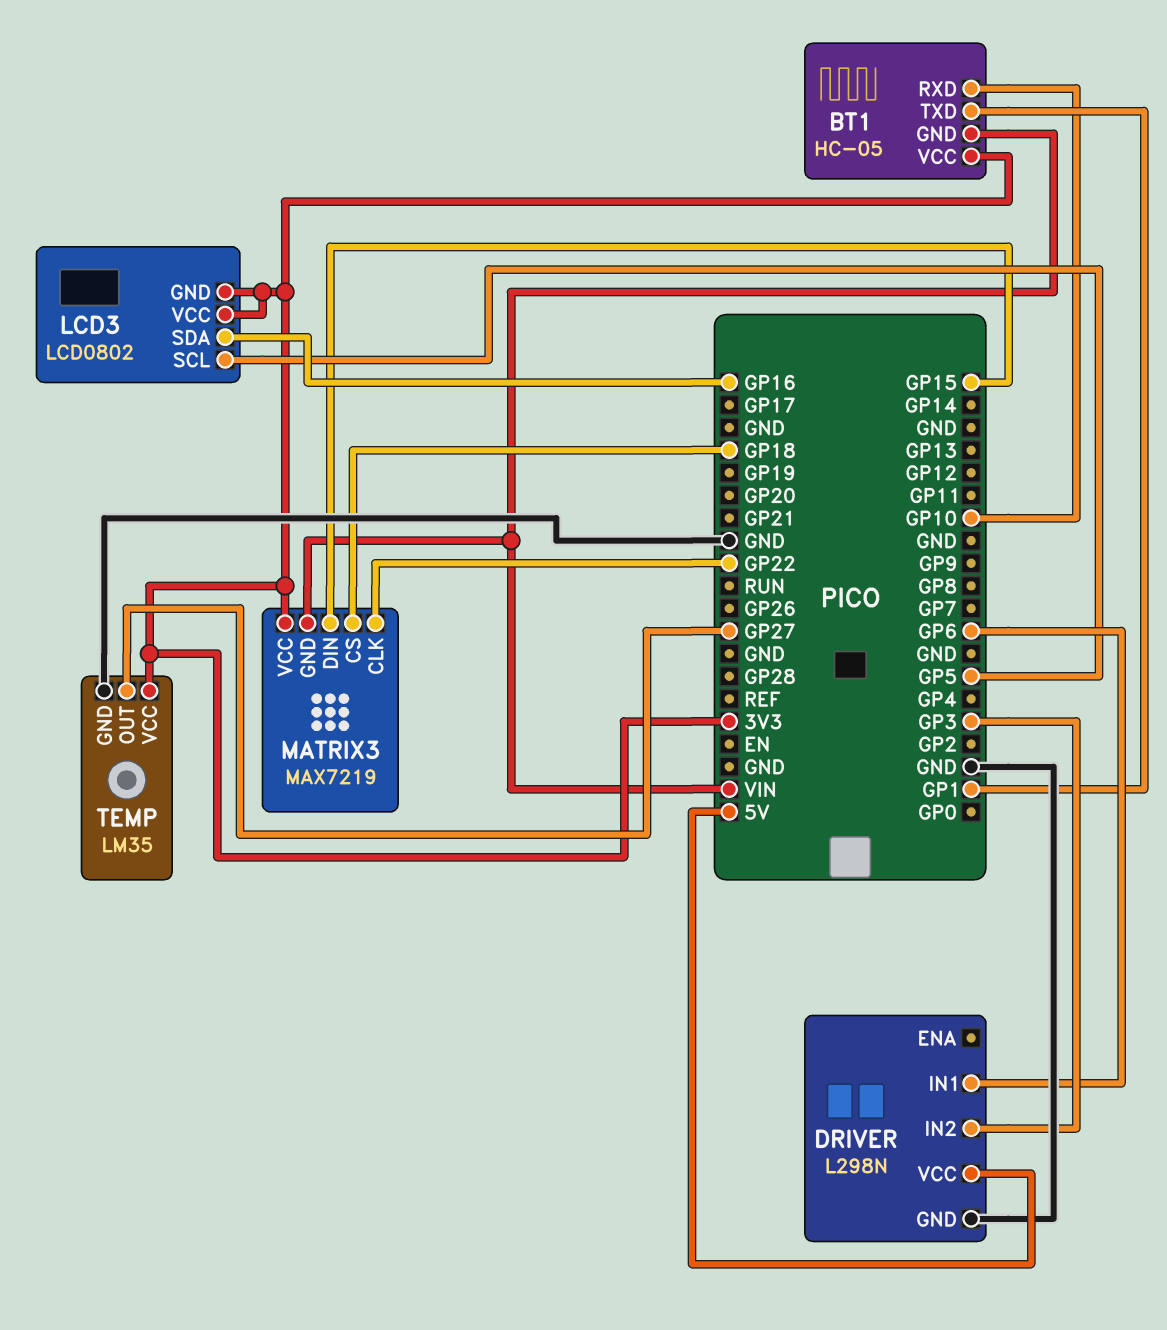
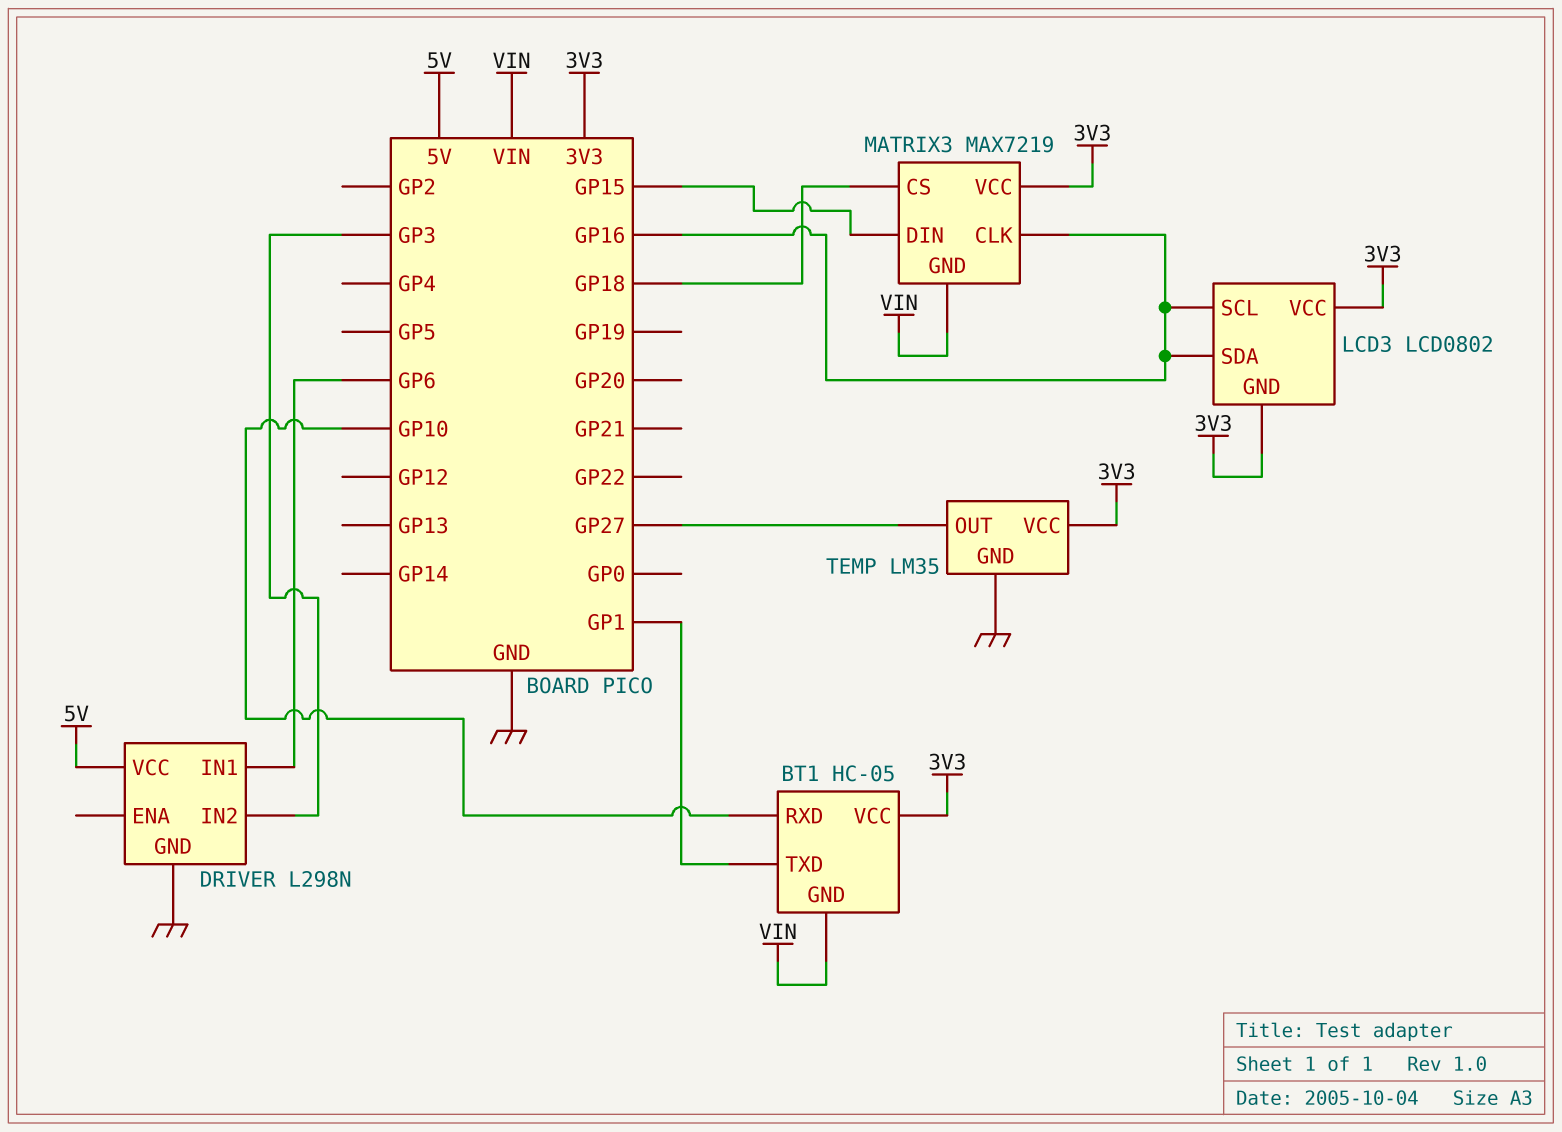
LCD3 pin SCL: GP5 -> GP16
MATRIX3 pin CLK: GP22 -> GP16

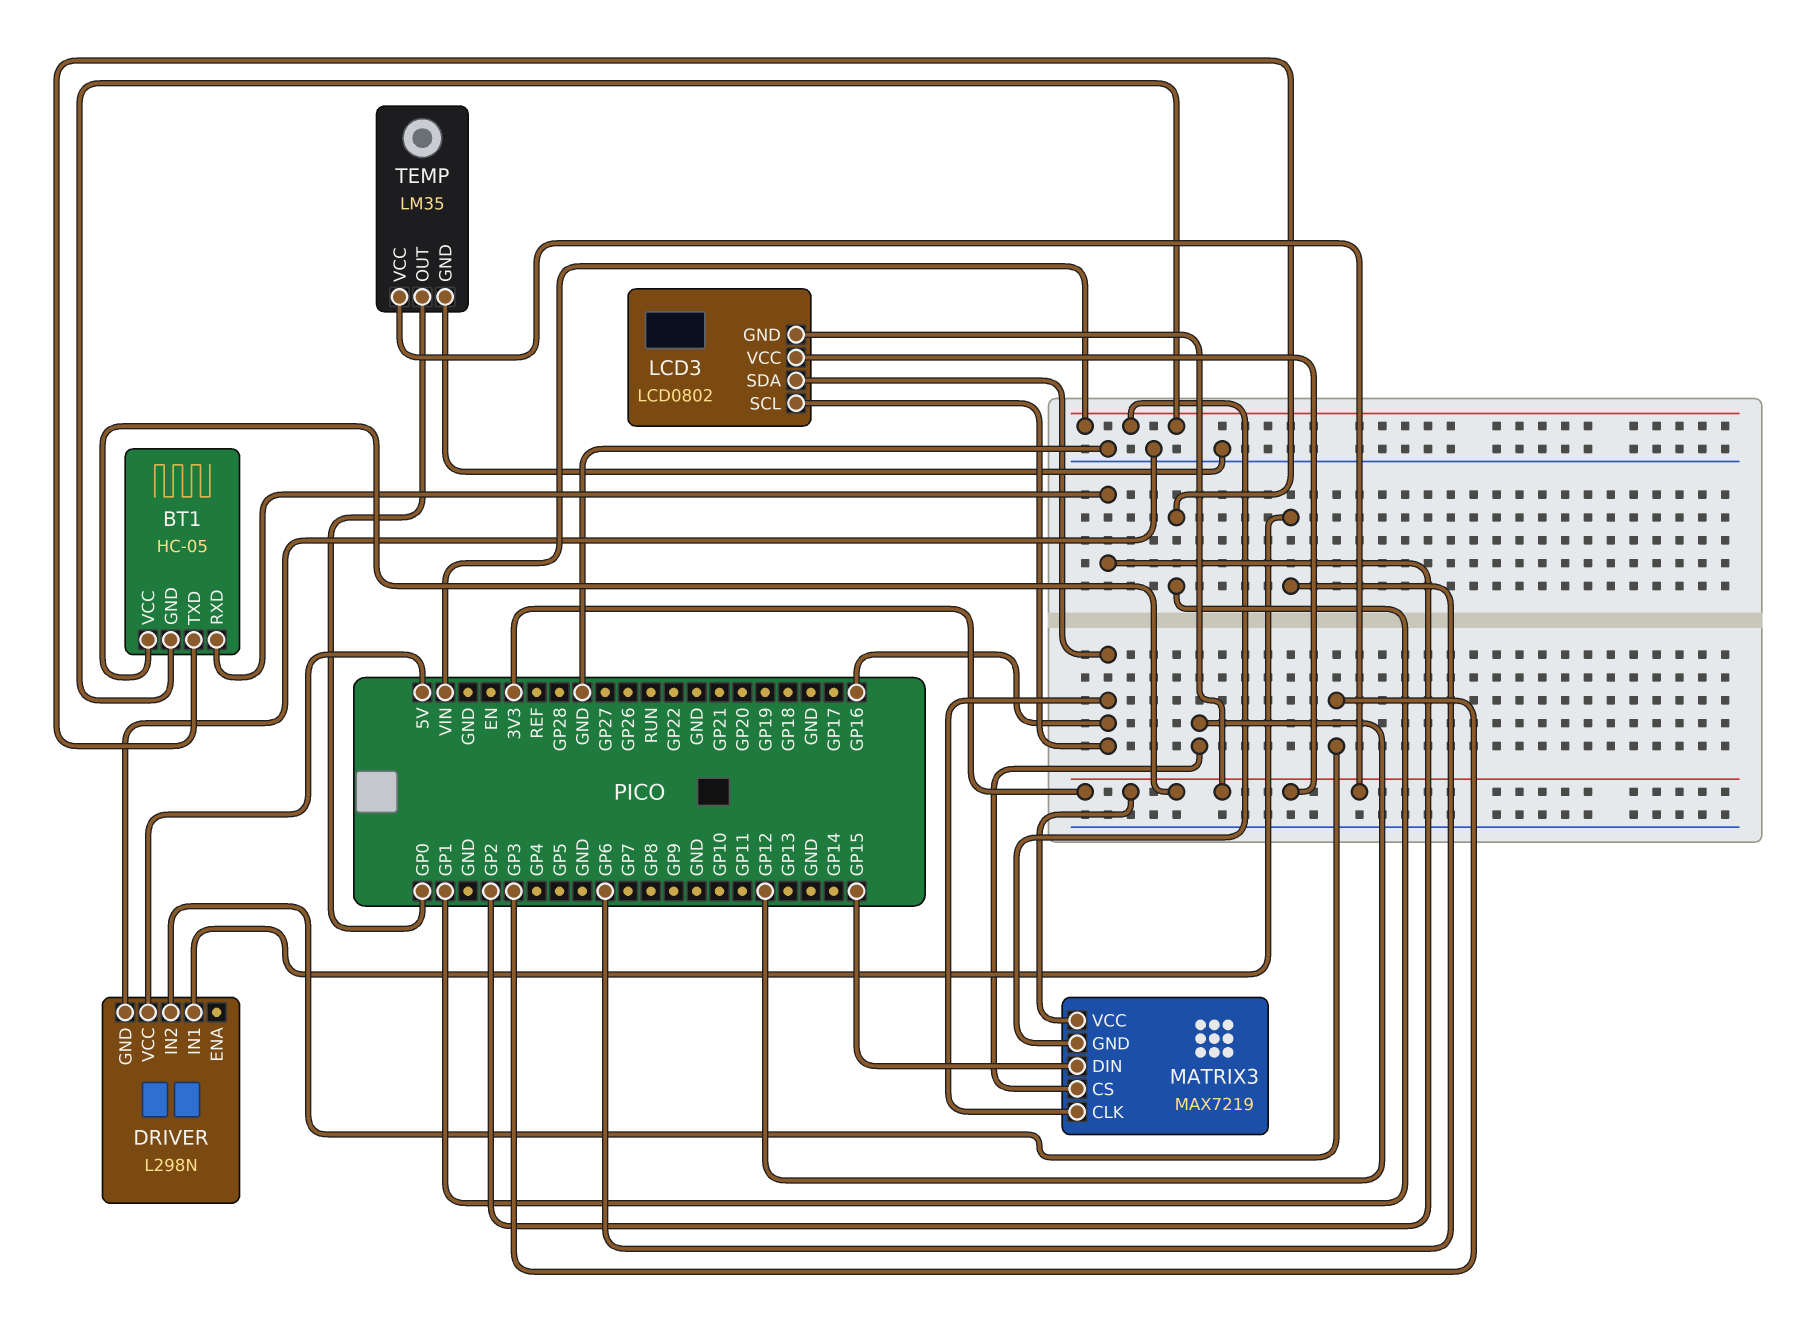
BT1 pin RXD: GP10 -> GP2
MATRIX3 pin CS: GP18 -> GP12
TEMP pin OUT: GP27 -> GP0

